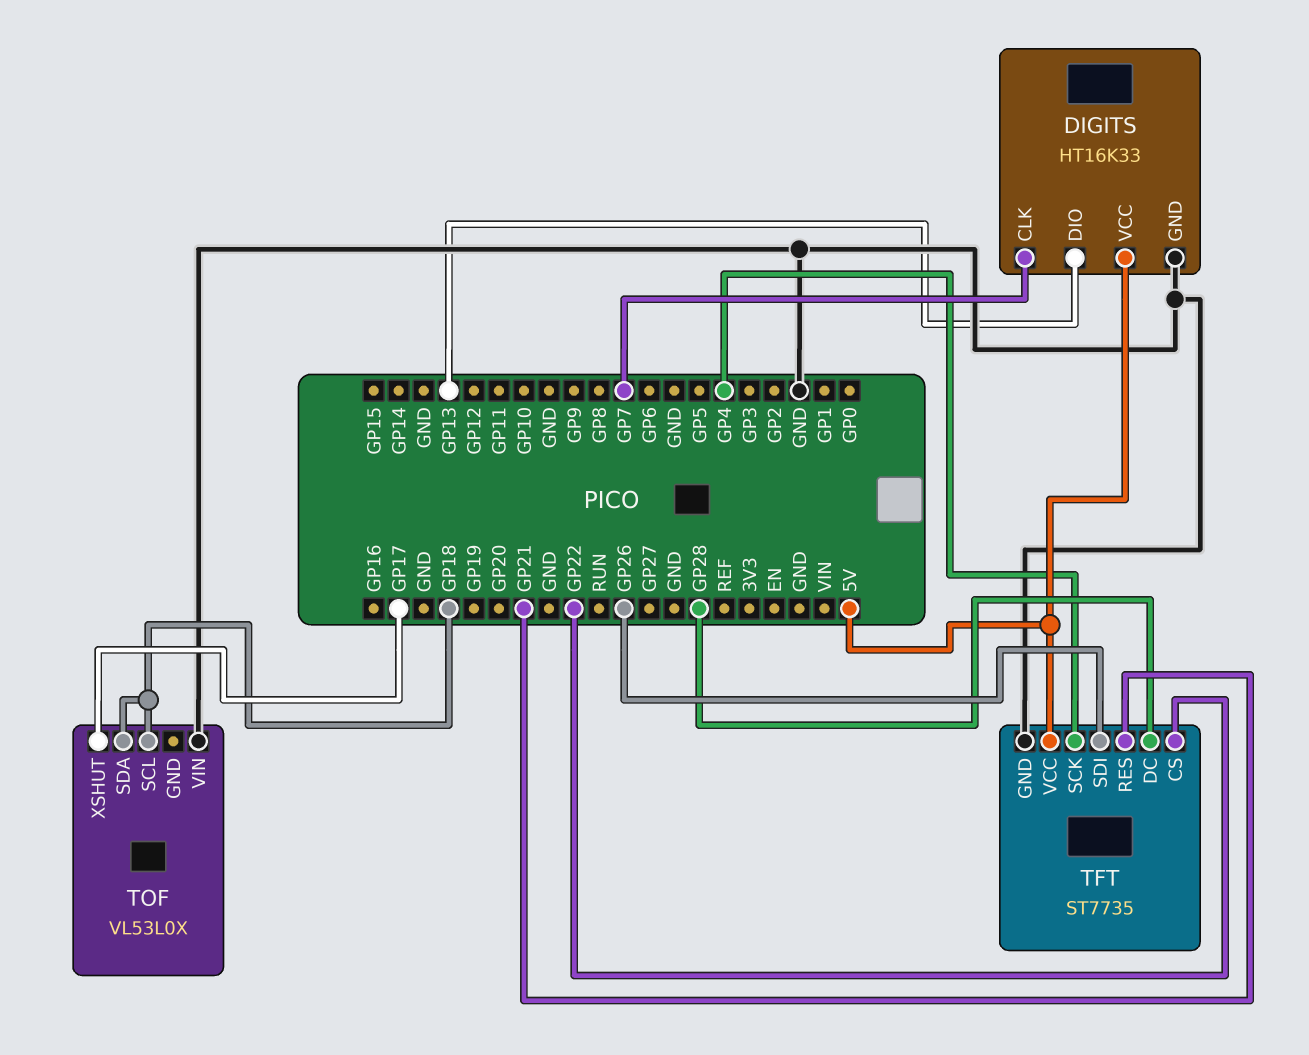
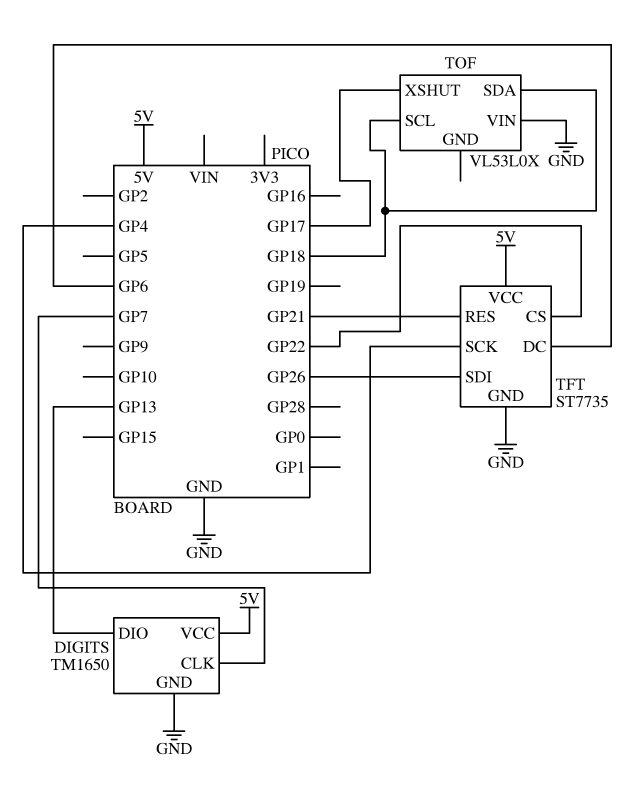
DIGITS: HT16K33 -> TM1650
TFT pin DC: GP28 -> GP6

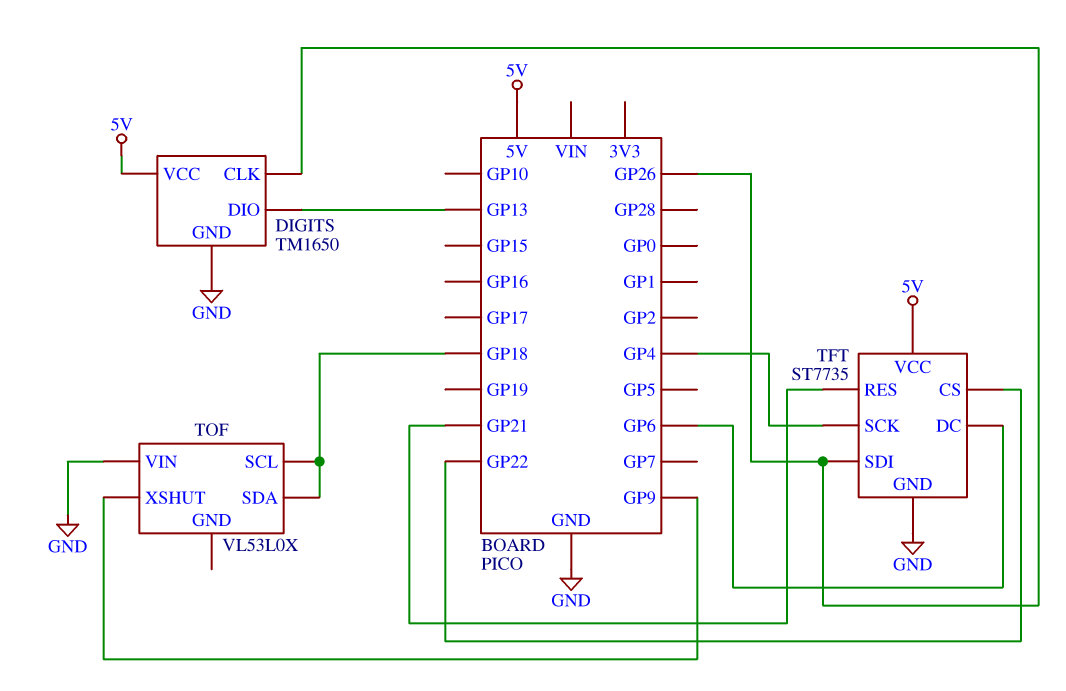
DIGITS pin CLK: GP7 -> GP26
TOF pin XSHUT: GP17 -> GP9

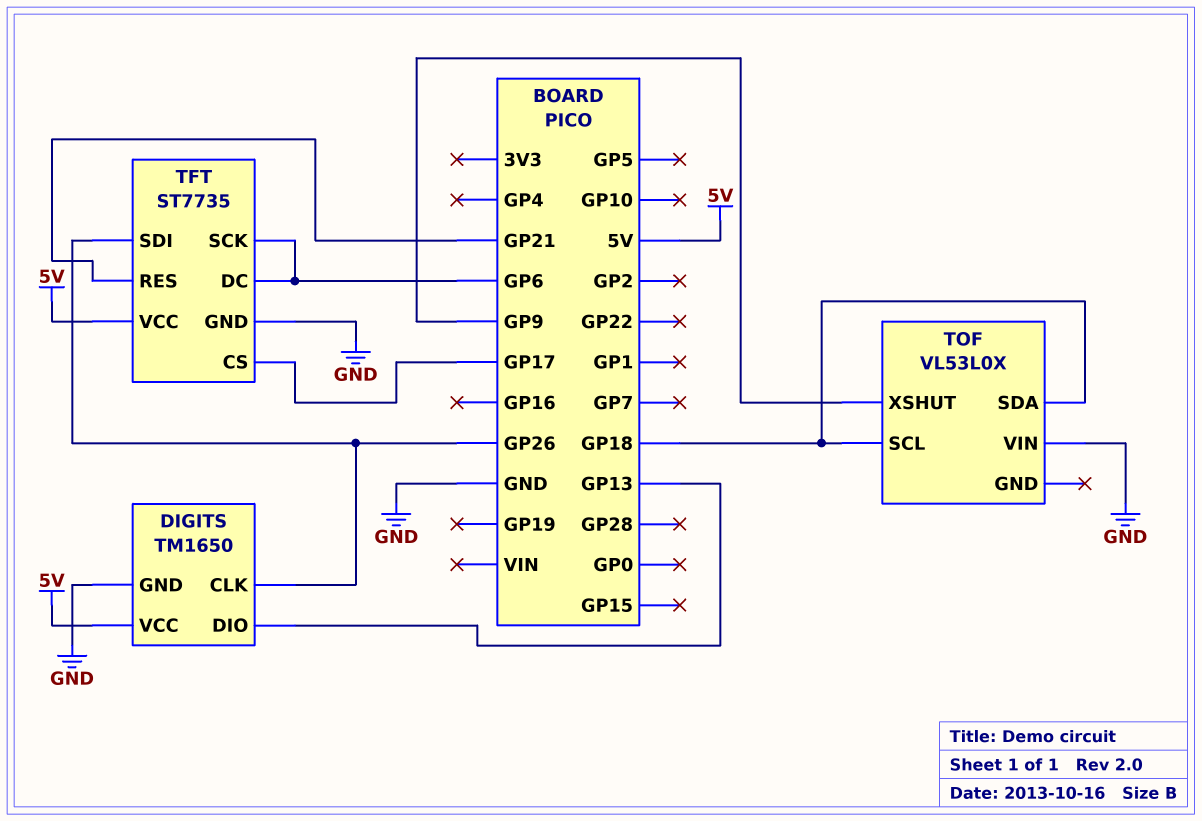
TFT pin CS: GP22 -> GP17
TFT pin SCK: GP4 -> GP6

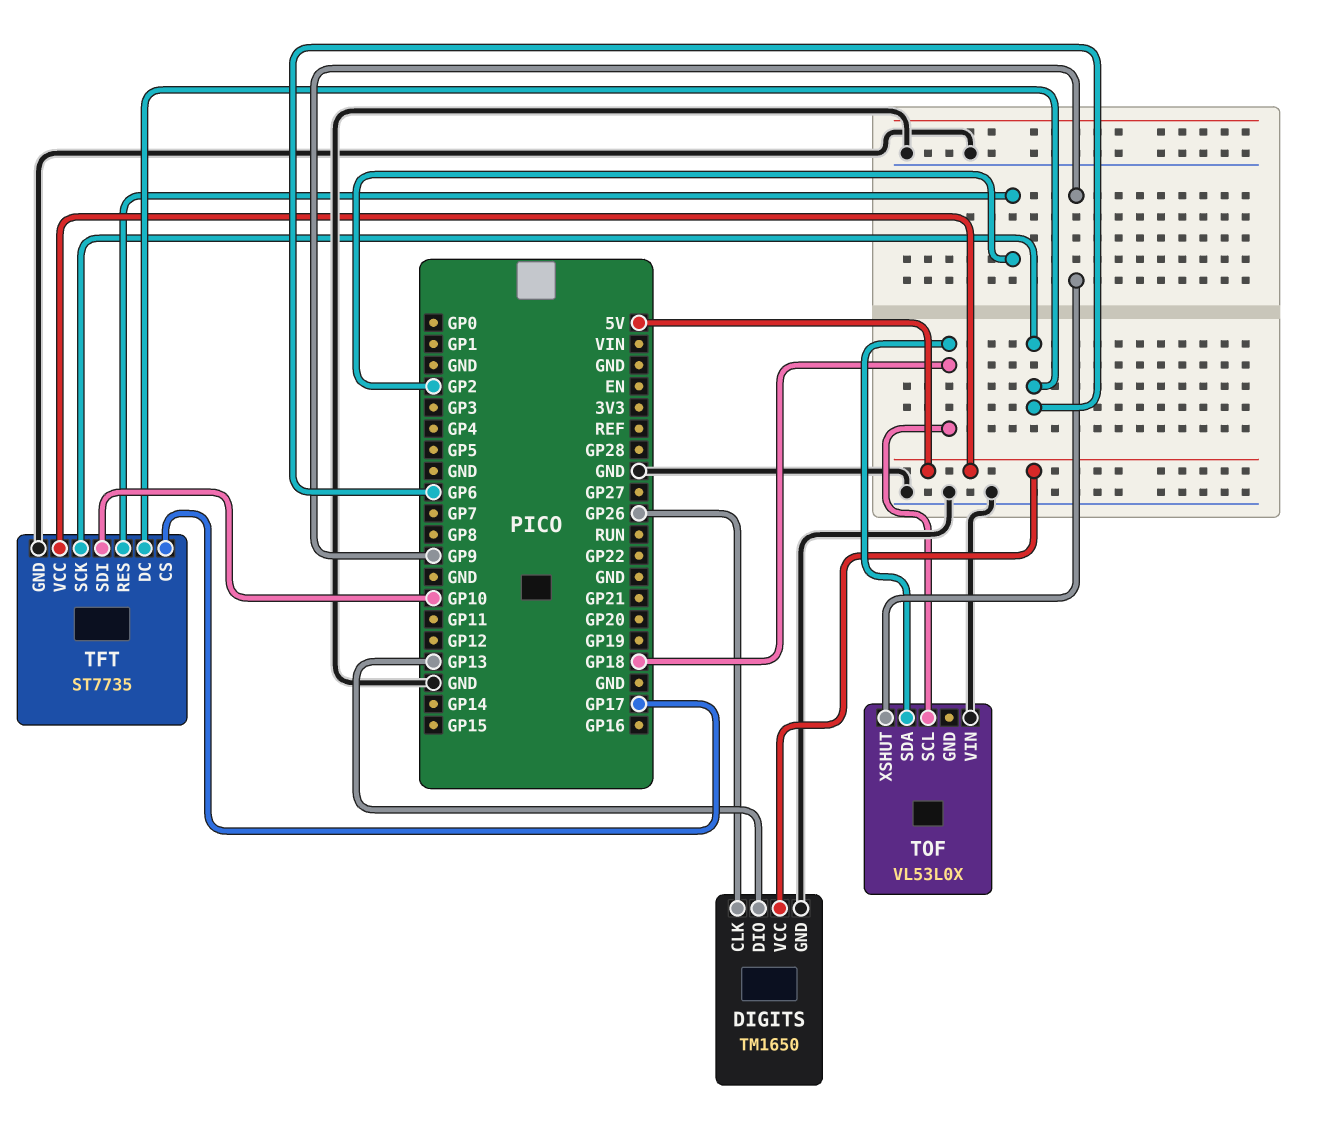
TFT pin RES: GP21 -> GP2
TFT pin SDI: GP26 -> GP10

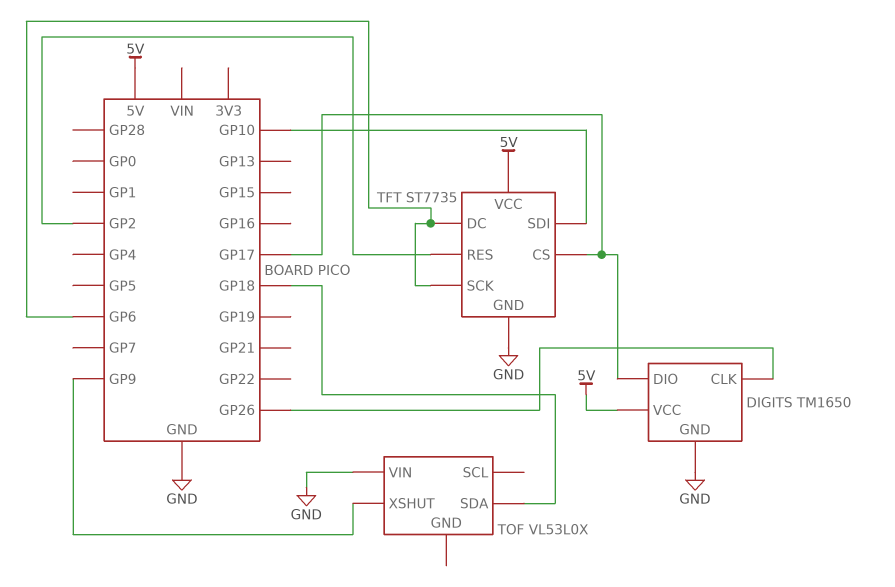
DIGITS pin DIO: GP13 -> GP17
TOF pin SCL: GP18 -> none

